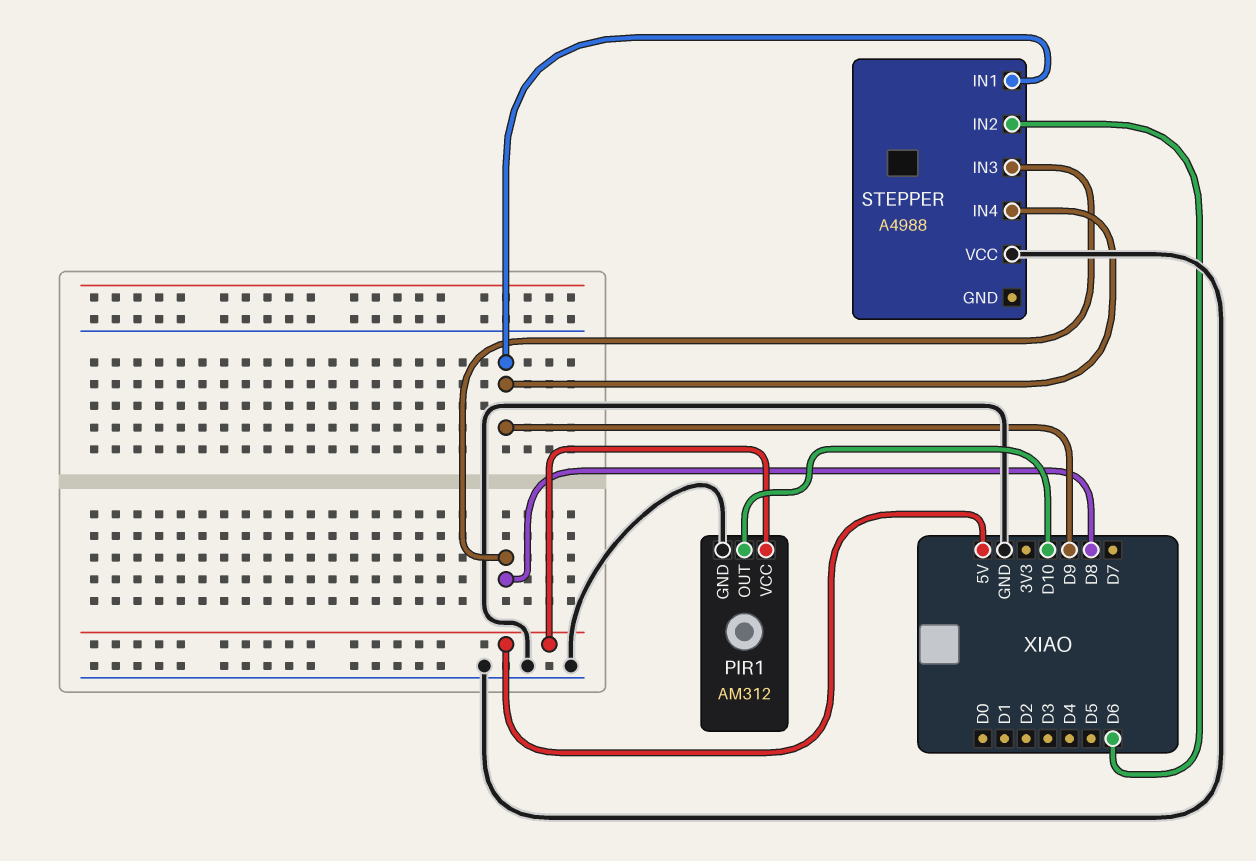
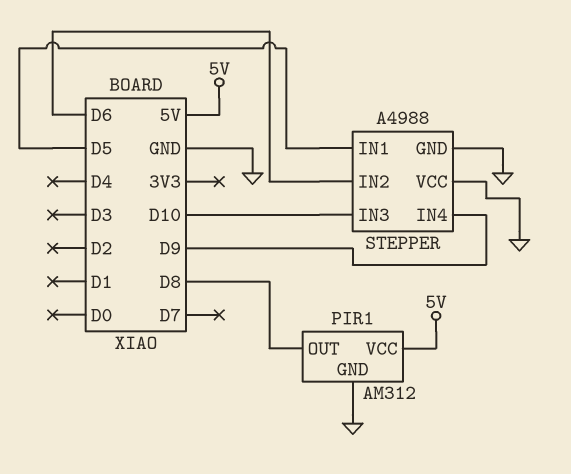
PIR1 pin OUT: D10 -> D8
STEPPER pin GND: none -> GND
STEPPER pin IN1: D9 -> D5
STEPPER pin IN3: D8 -> D10

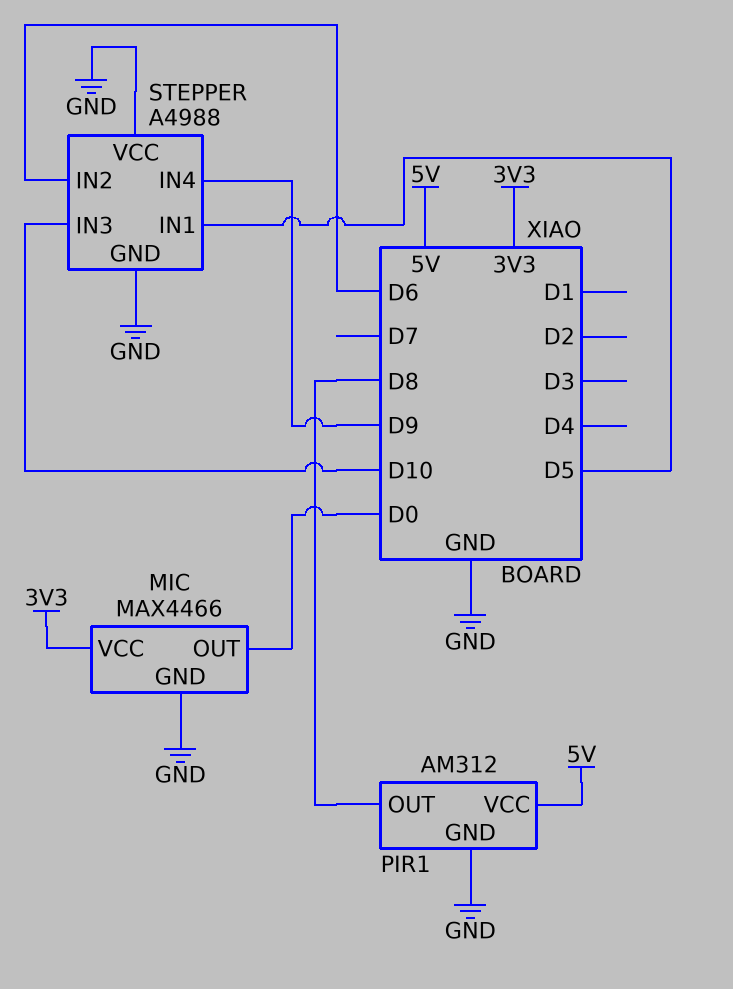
MIC: none -> MAX4466
MIC pin GND: none -> GND
MIC pin OUT: none -> D0
MIC pin VCC: none -> 3V3

